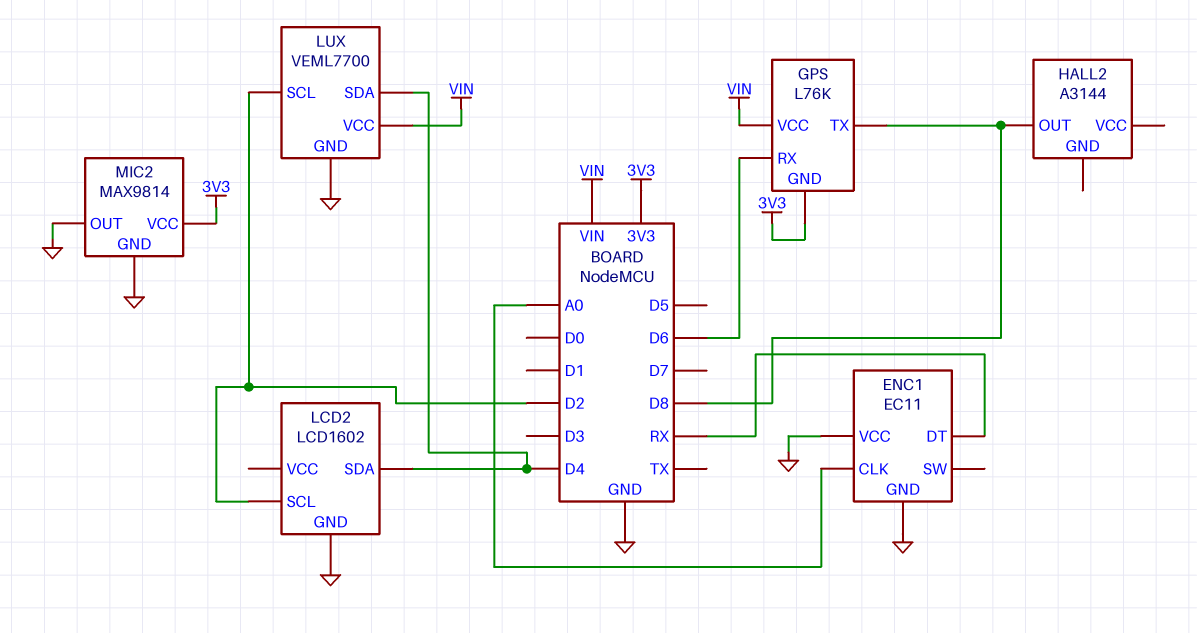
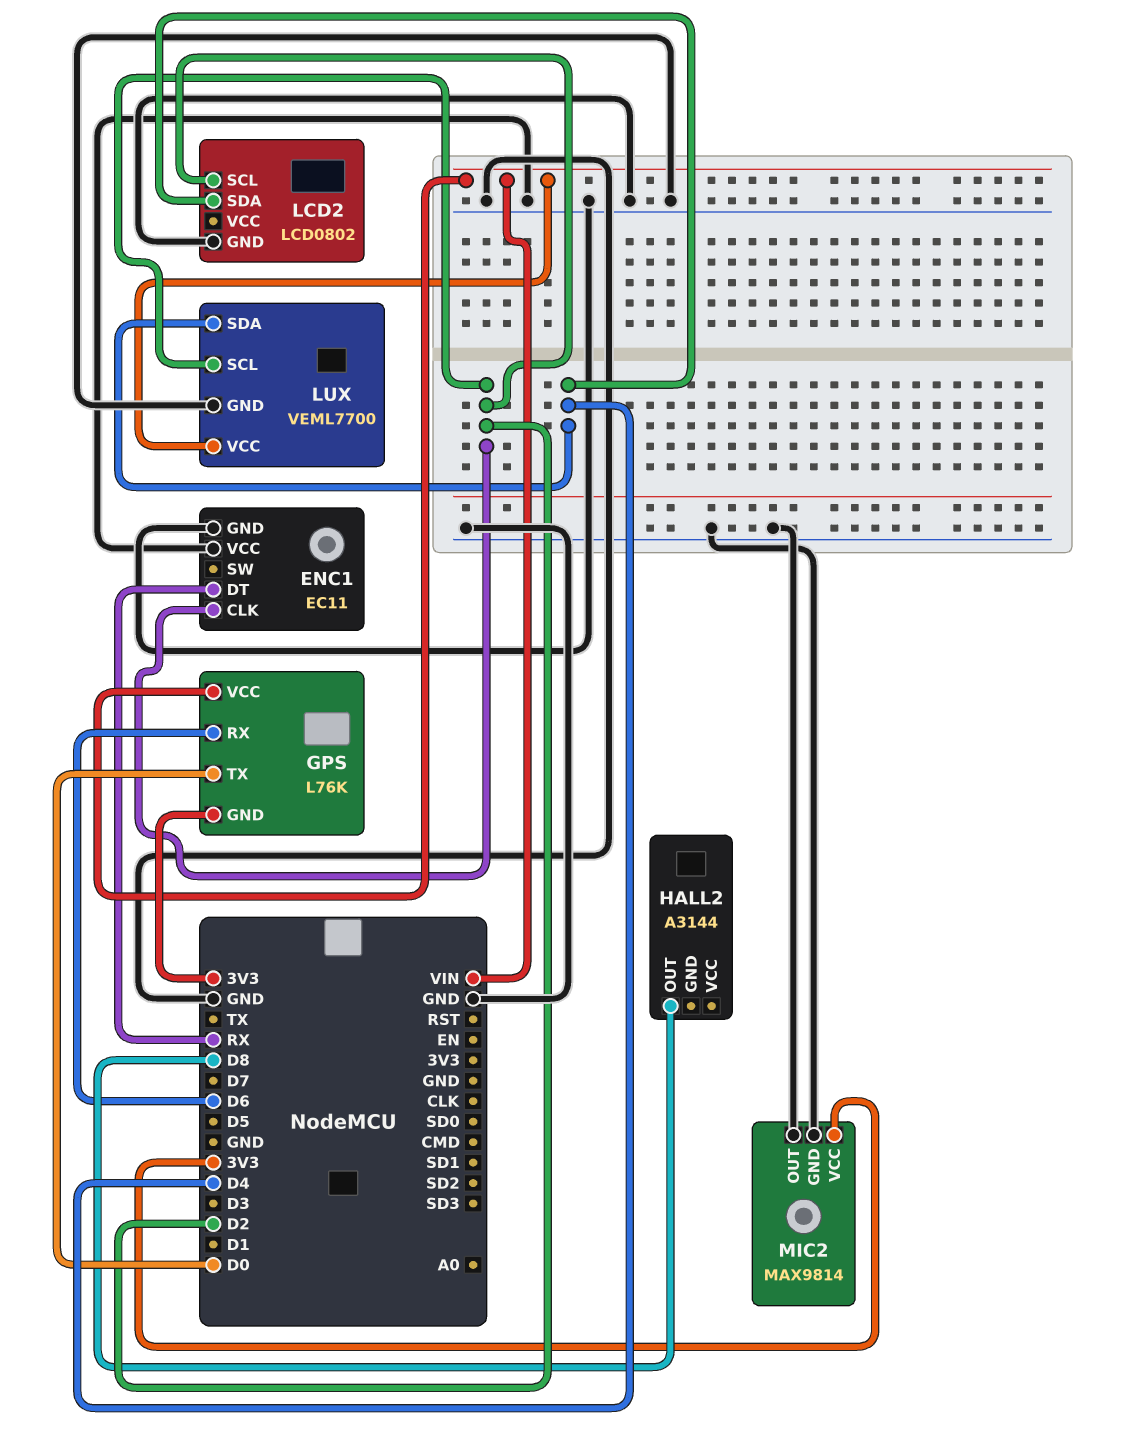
ENC1 pin CLK: A0 -> D2
GPS pin TX: D8 -> D0
LCD2: LCD1602 -> LCD0802

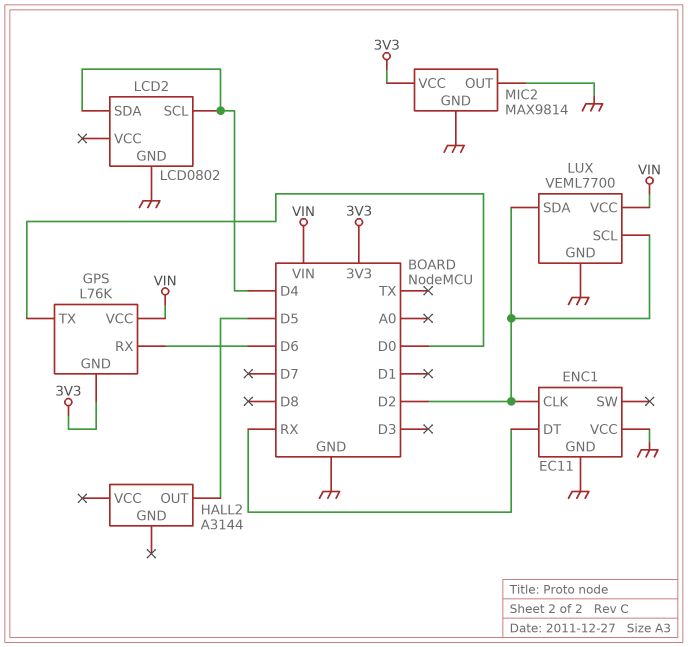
HALL2 pin OUT: D8 -> D5
LCD2 pin SCL: D2 -> D4
LUX pin SDA: D4 -> D2

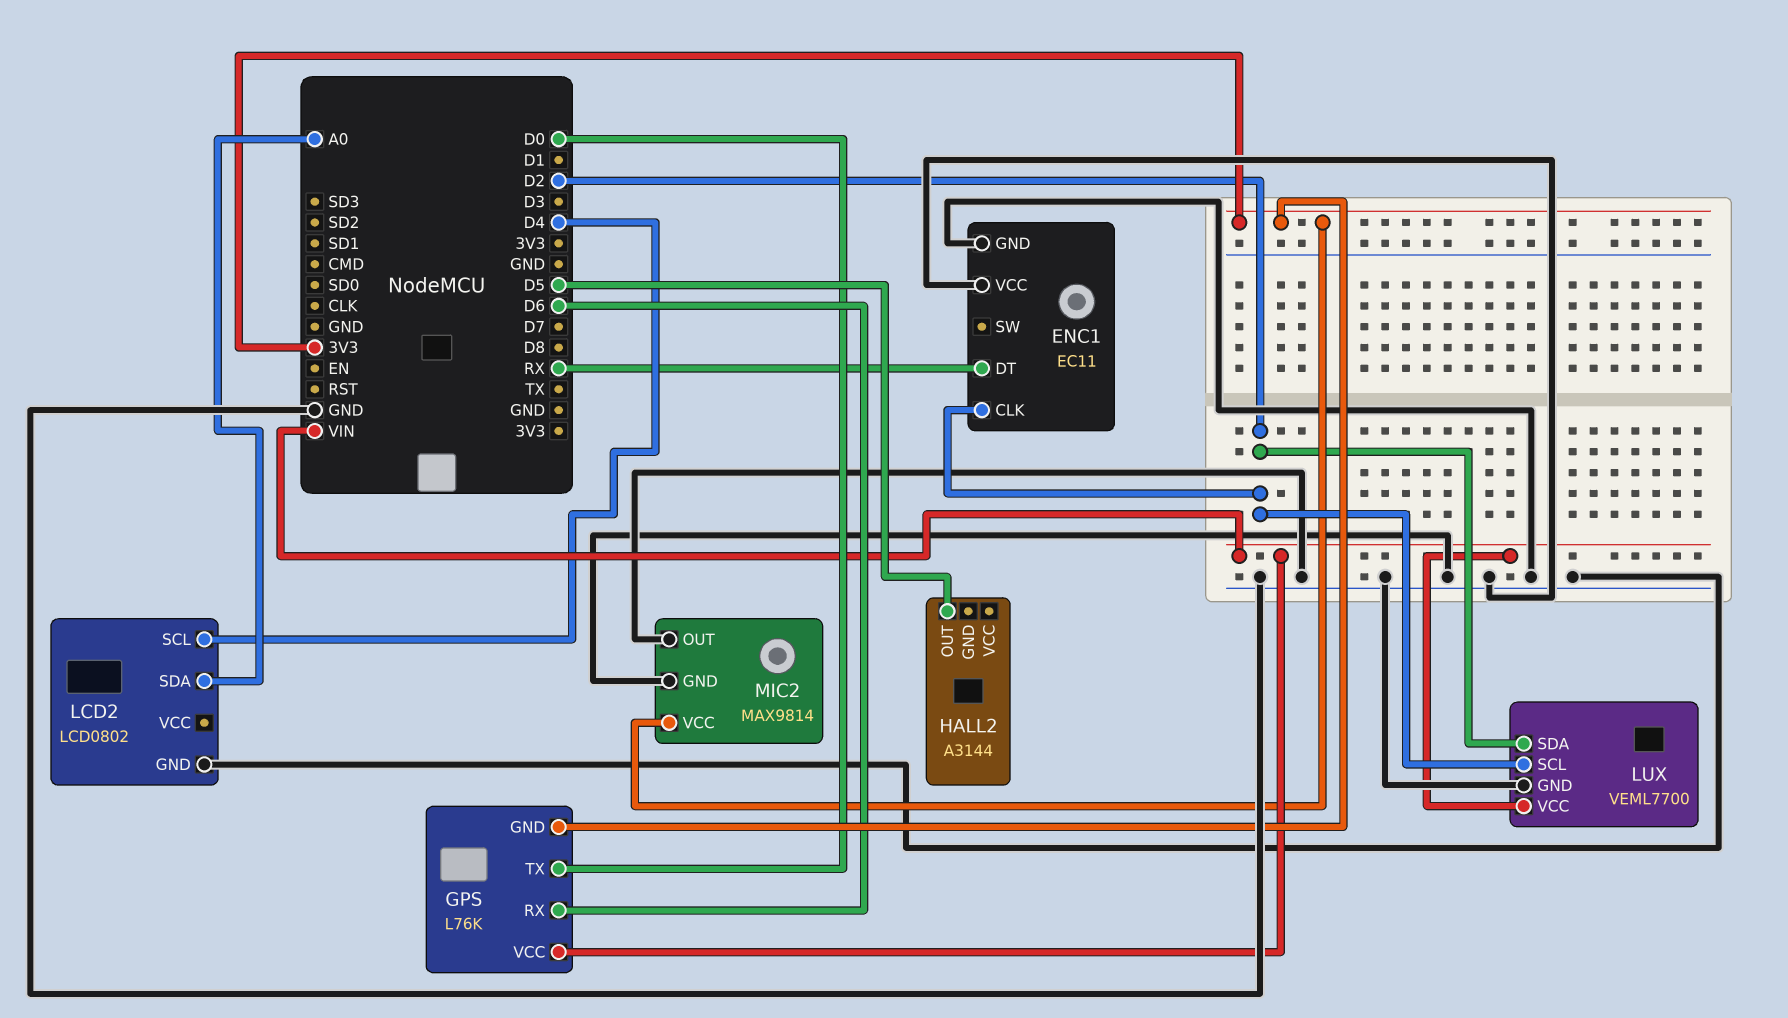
LCD2 pin SDA: D4 -> A0

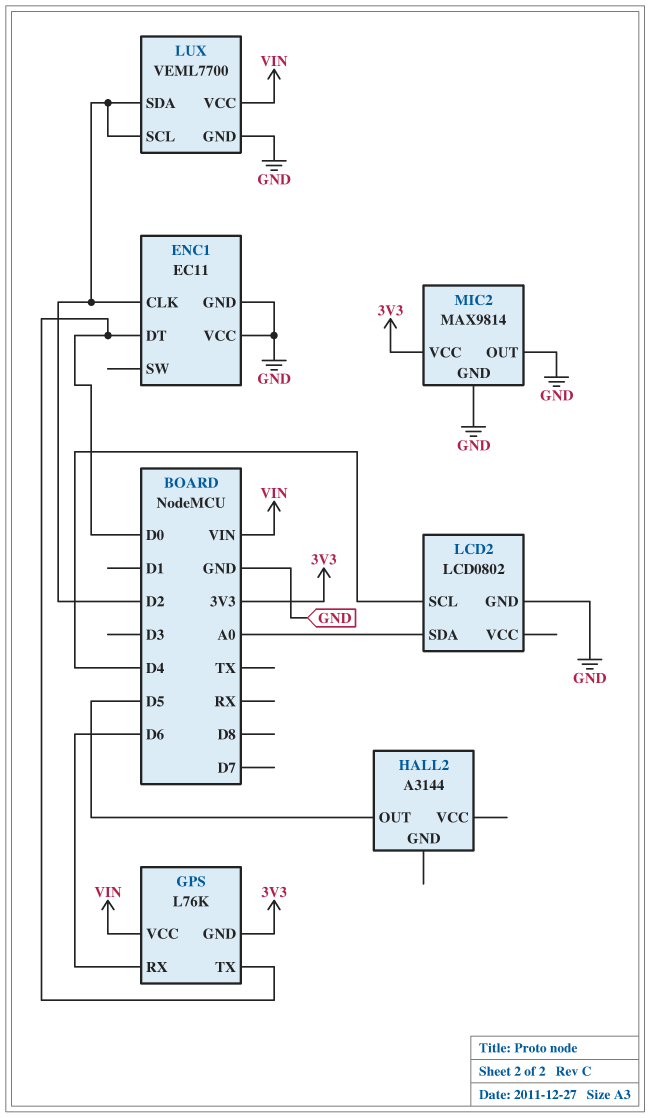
ENC1 pin DT: RX -> D0

